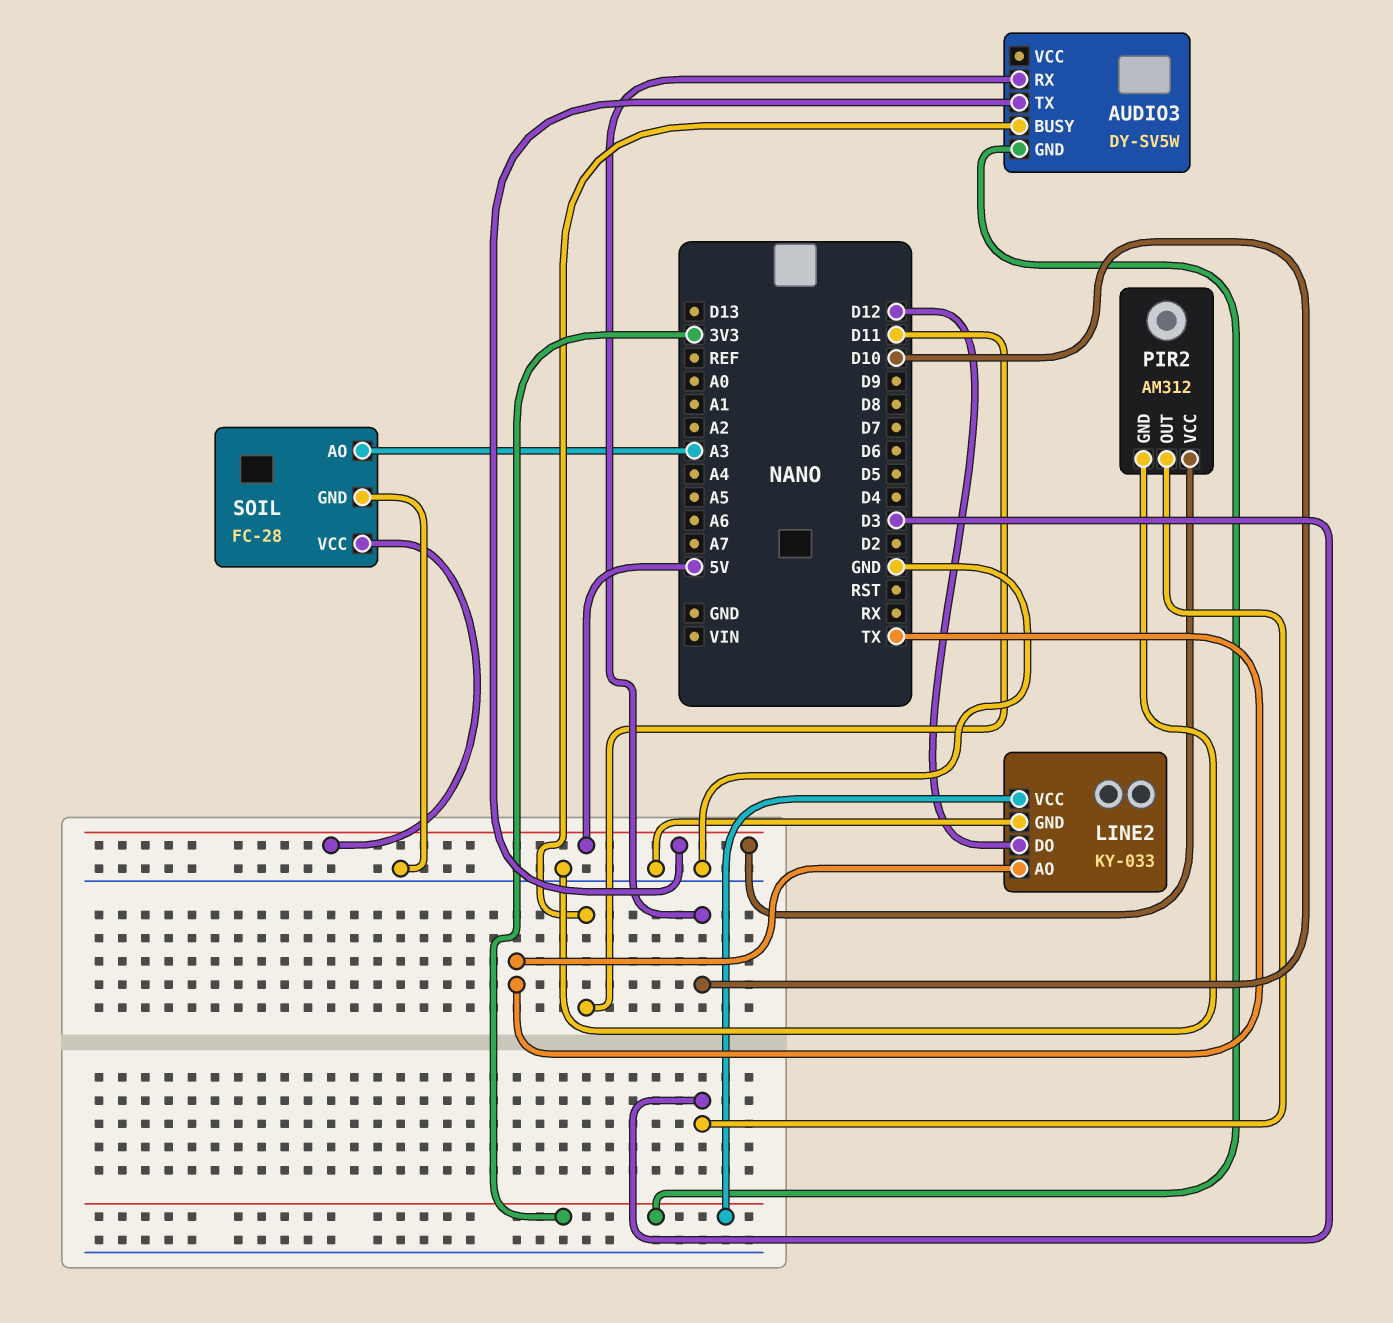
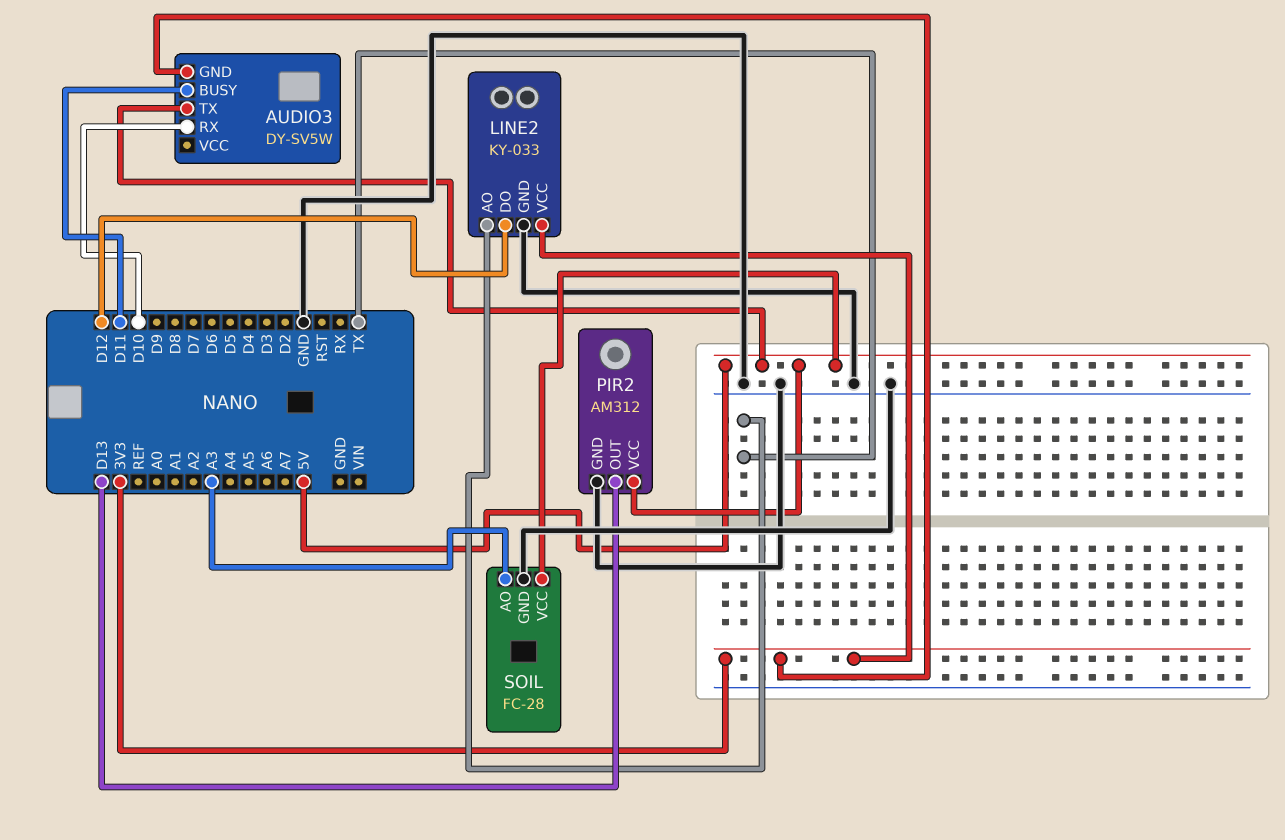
PIR2 pin OUT: D3 -> D13

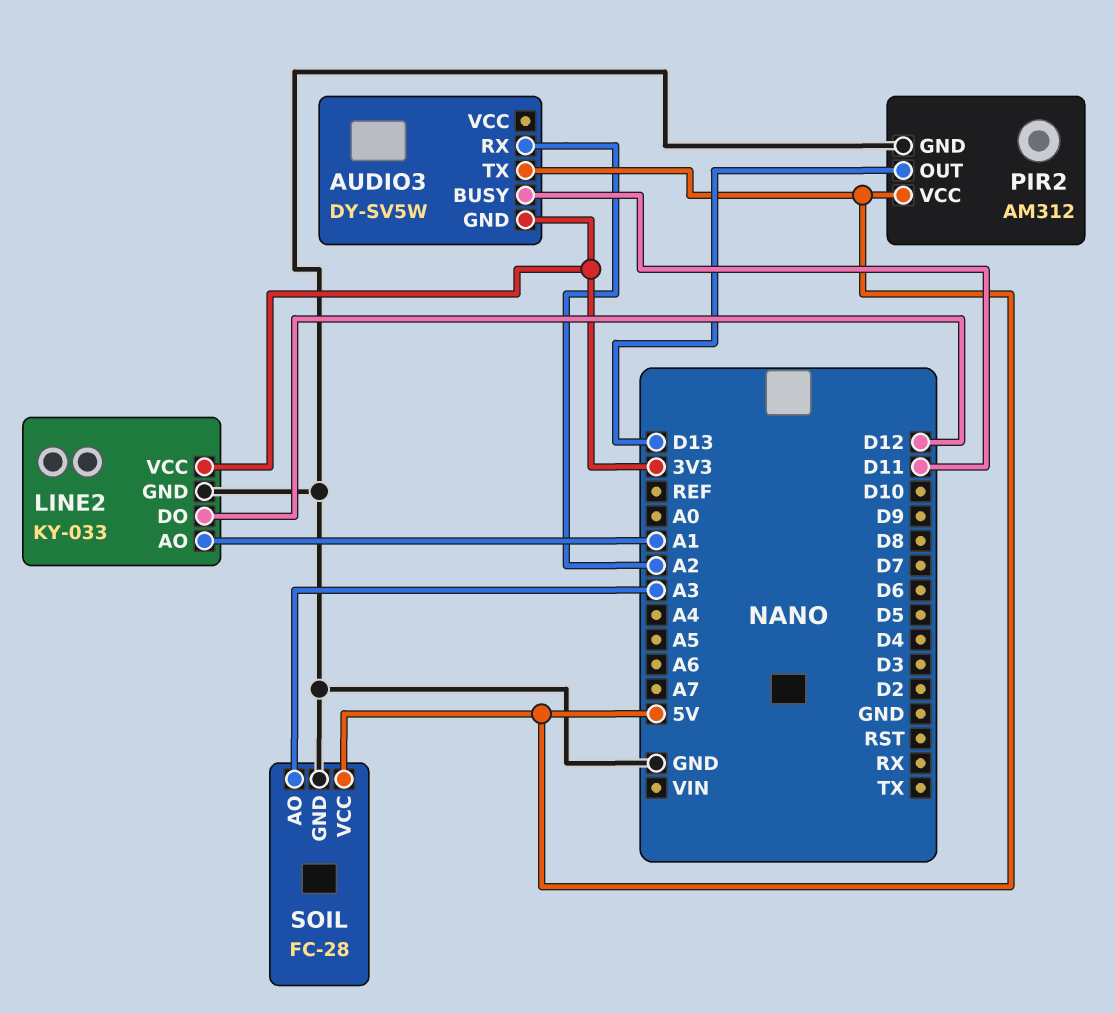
AUDIO3 pin RX: D10 -> A2
LINE2 pin AO: TX -> A1

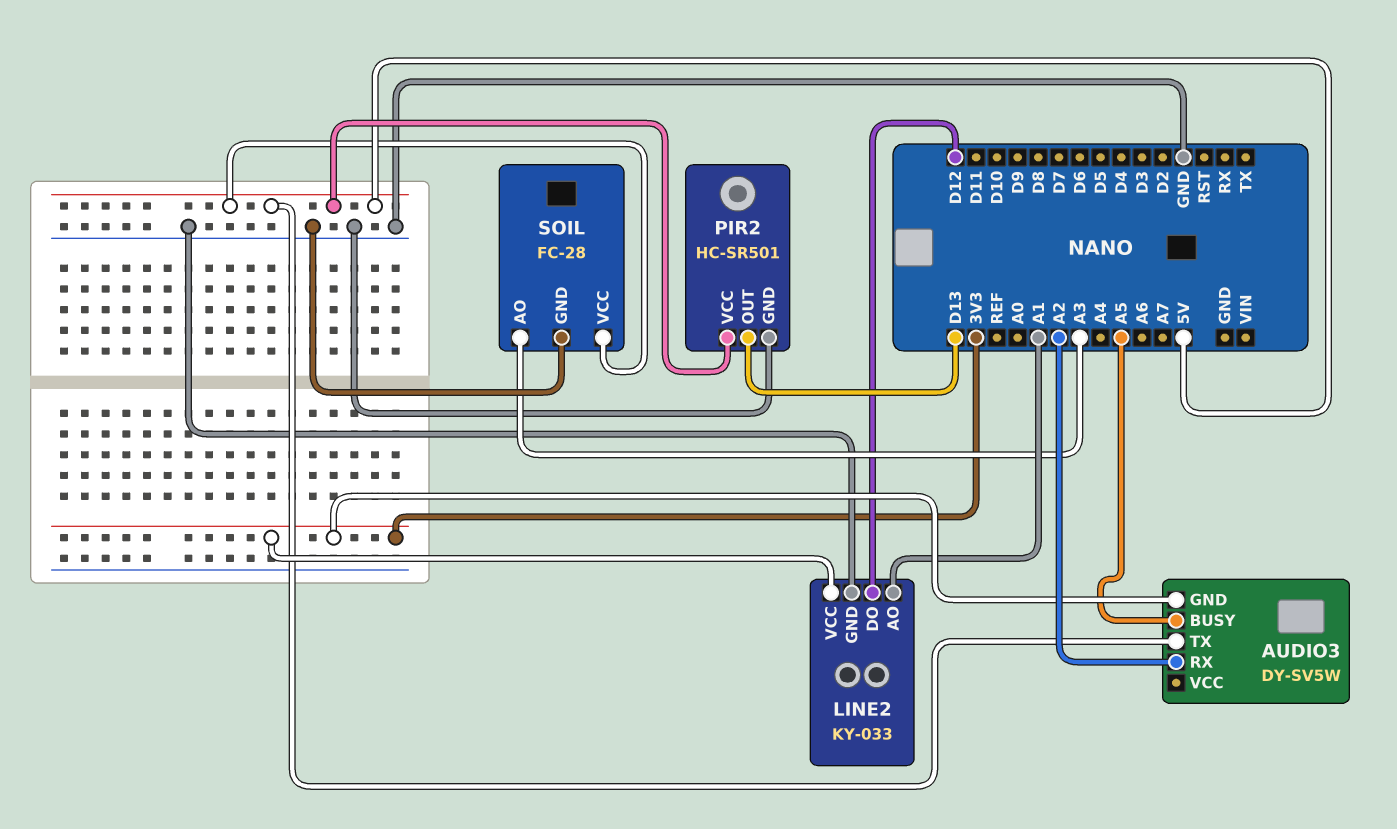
AUDIO3 pin BUSY: D11 -> A5
PIR2: AM312 -> HC-SR501

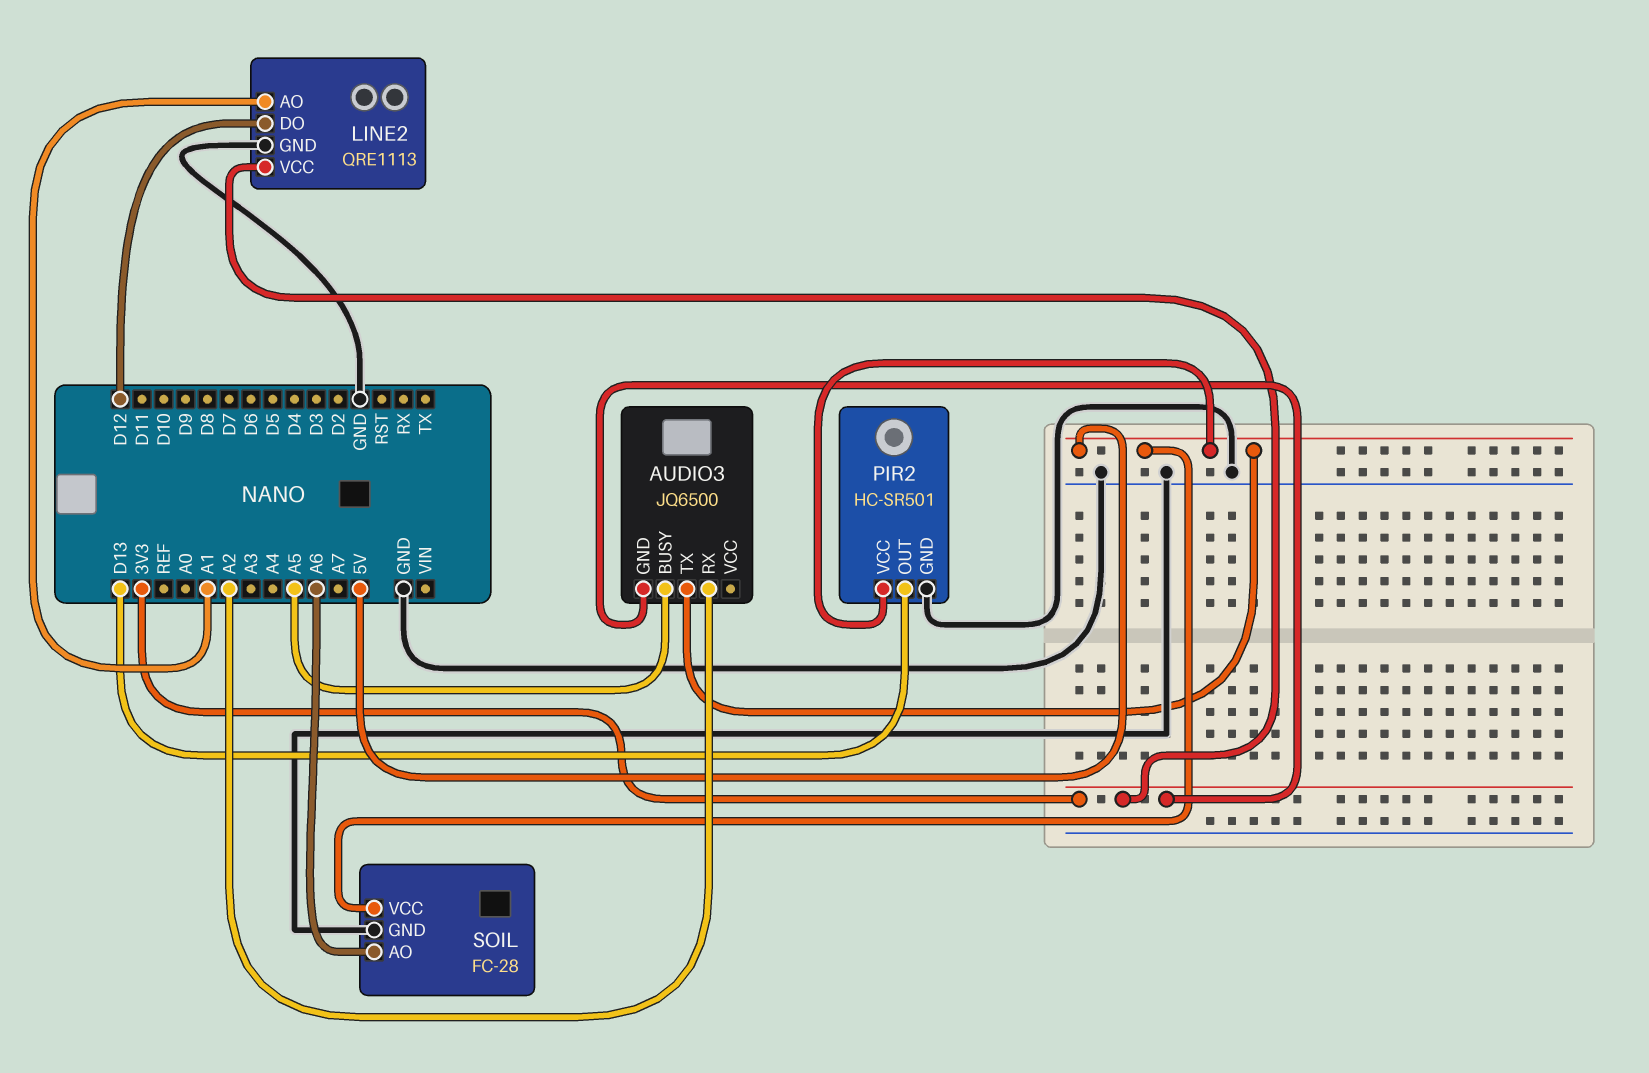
AUDIO3: DY-SV5W -> JQ6500
LINE2: KY-033 -> QRE1113
SOIL pin AO: A3 -> A6

